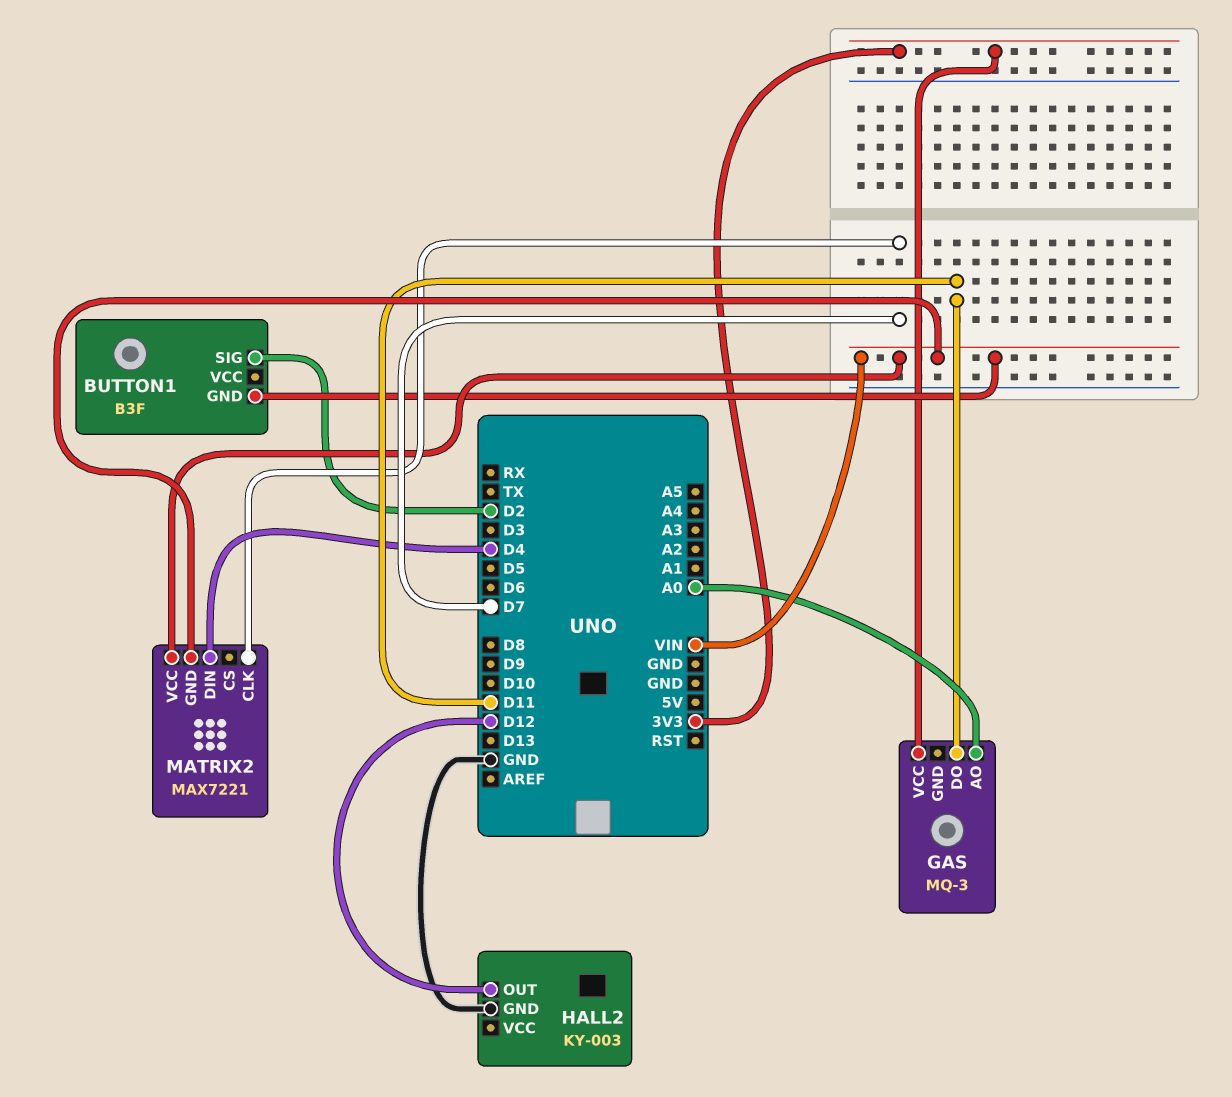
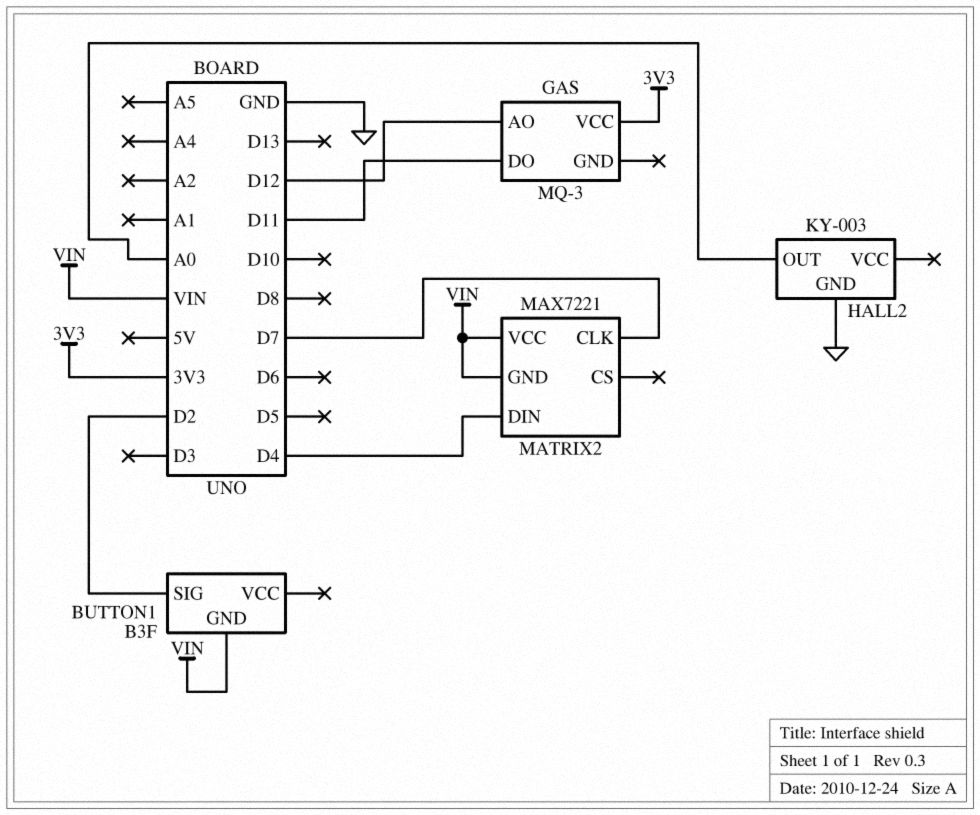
GAS pin AO: A0 -> D12
HALL2 pin OUT: D12 -> A0

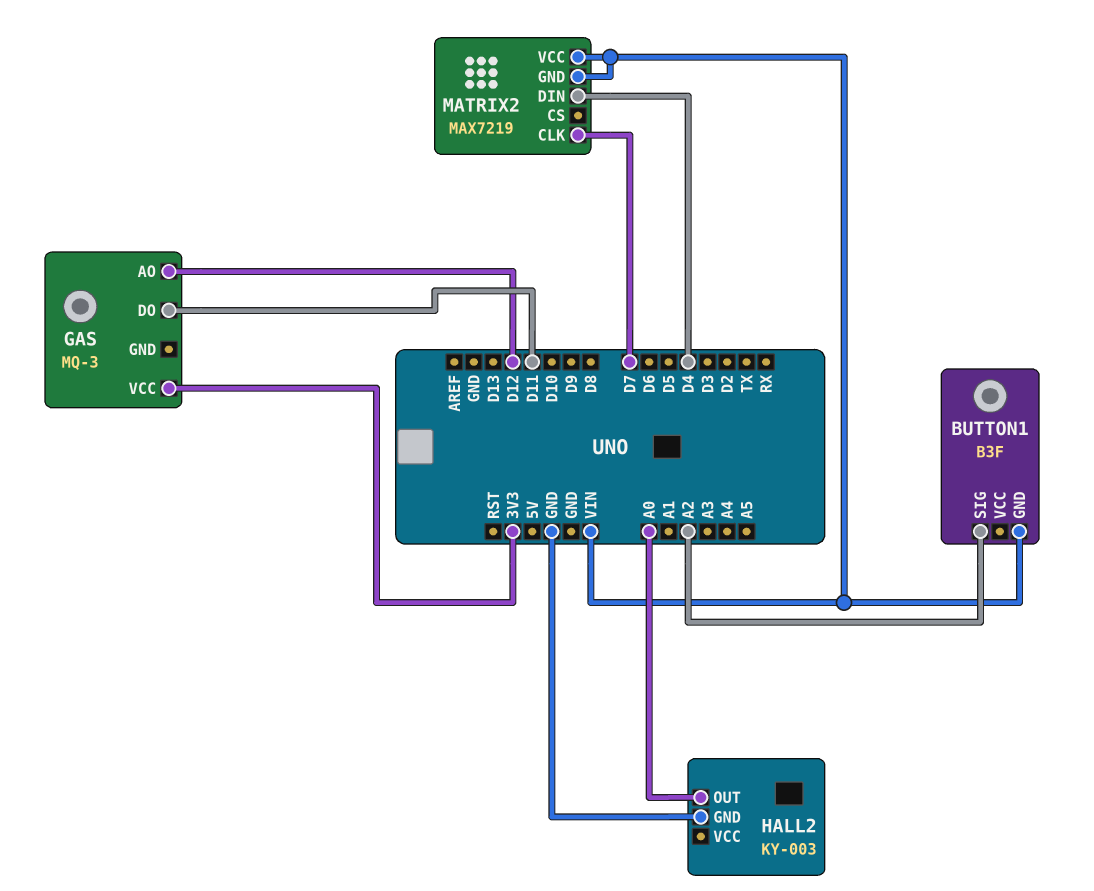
BUTTON1 pin SIG: D2 -> A2
MATRIX2: MAX7221 -> MAX7219

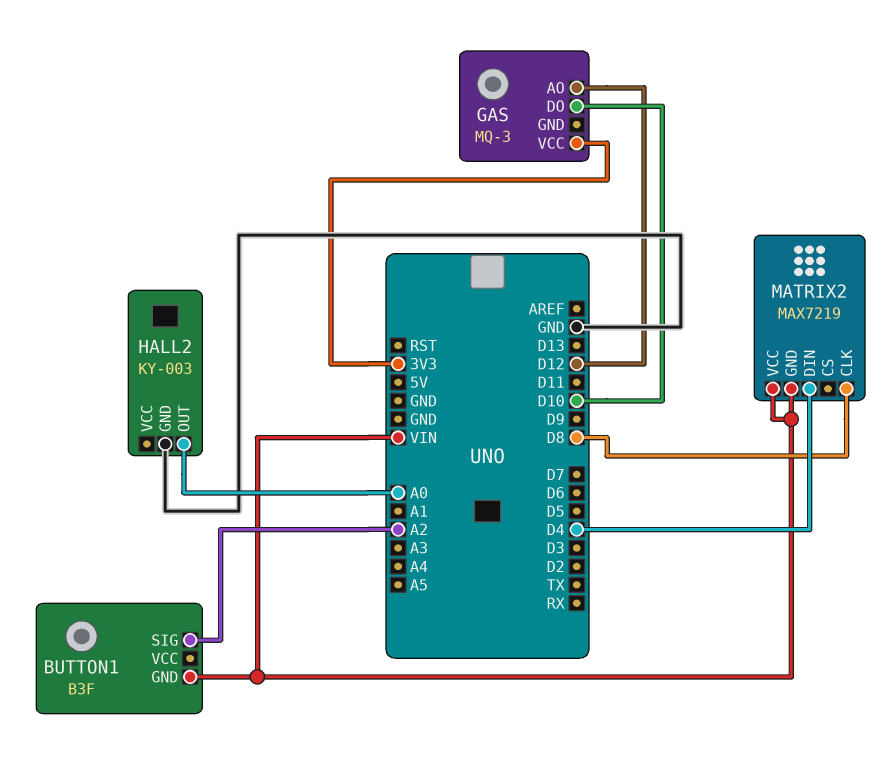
GAS pin DO: D11 -> D10
MATRIX2 pin CLK: D7 -> D8

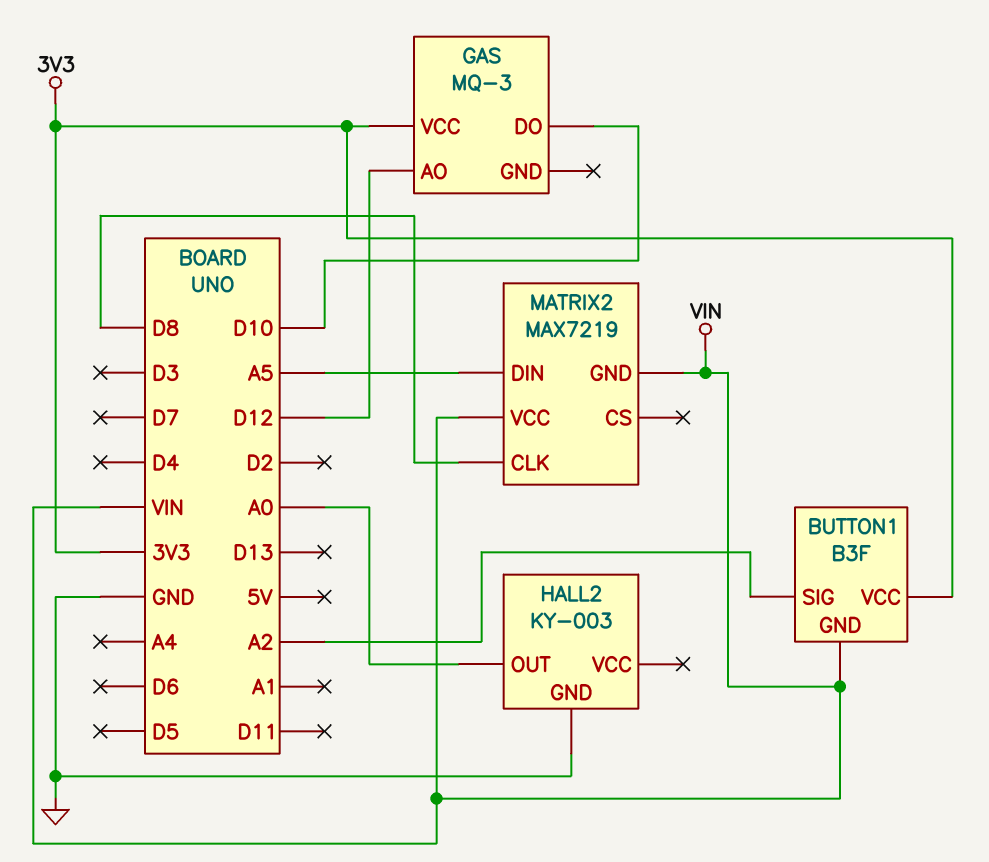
BUTTON1 pin VCC: none -> 3V3
MATRIX2 pin DIN: D4 -> A5

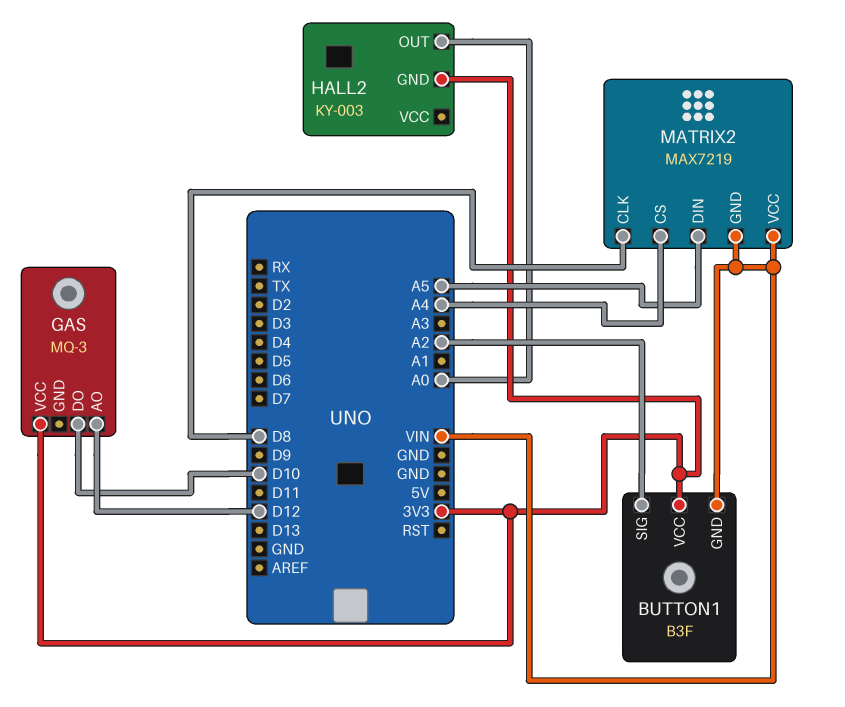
HALL2 pin GND: GND -> 3V3
MATRIX2 pin CS: none -> A4

